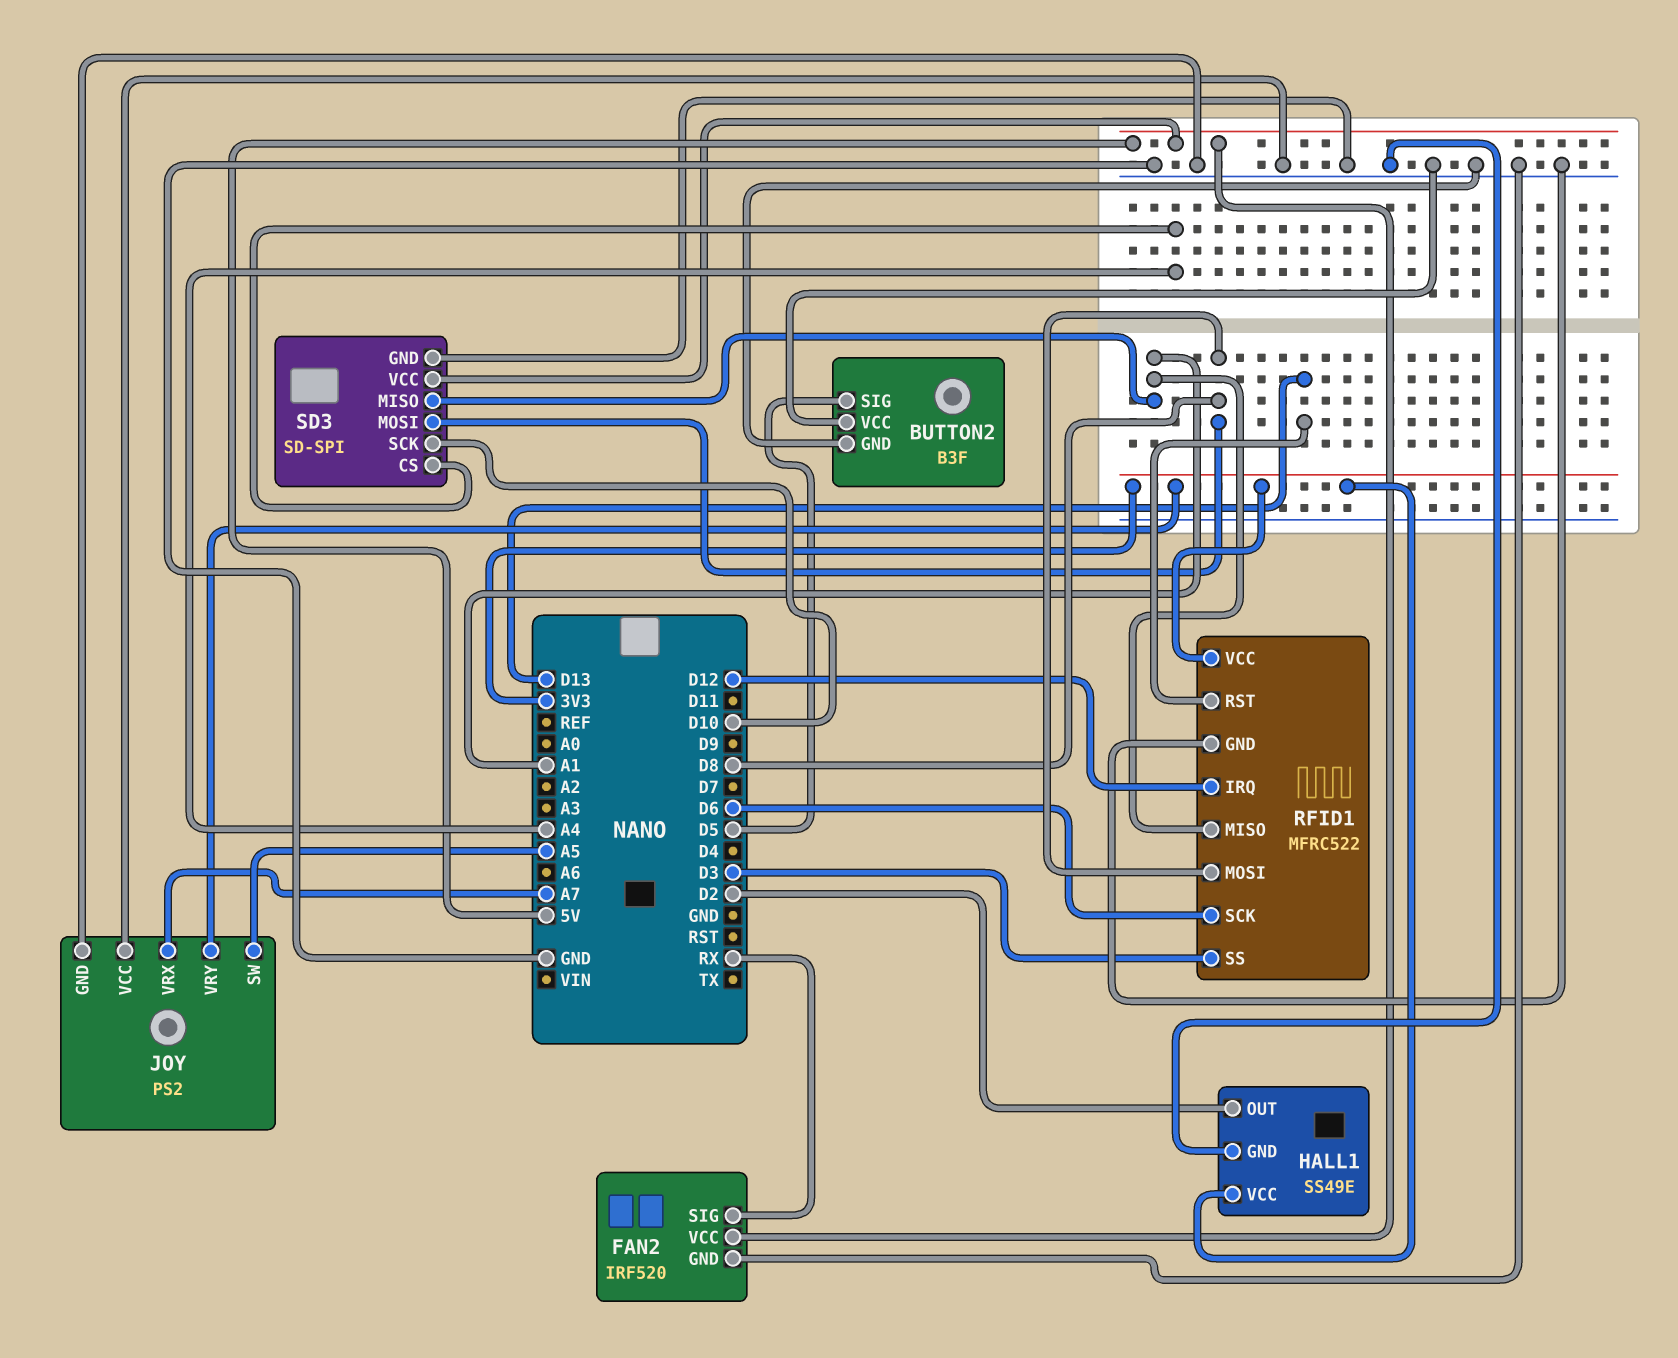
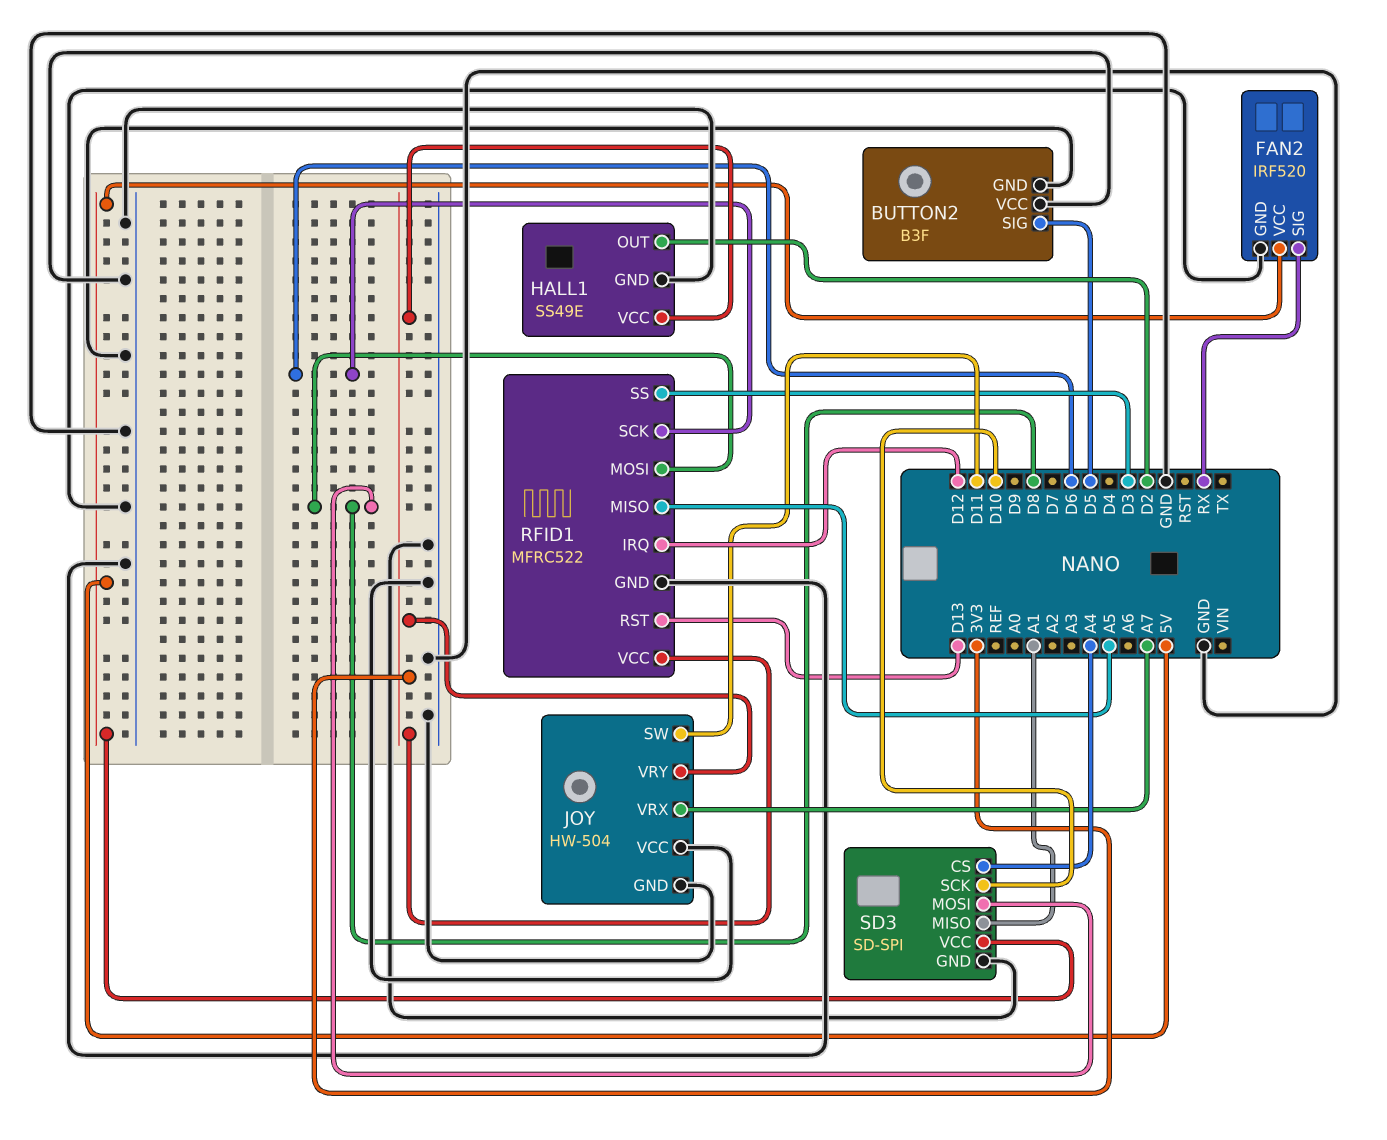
JOY: PS2 -> HW-504
JOY pin SW: A5 -> D11
RFID1 pin MISO: A1 -> A5

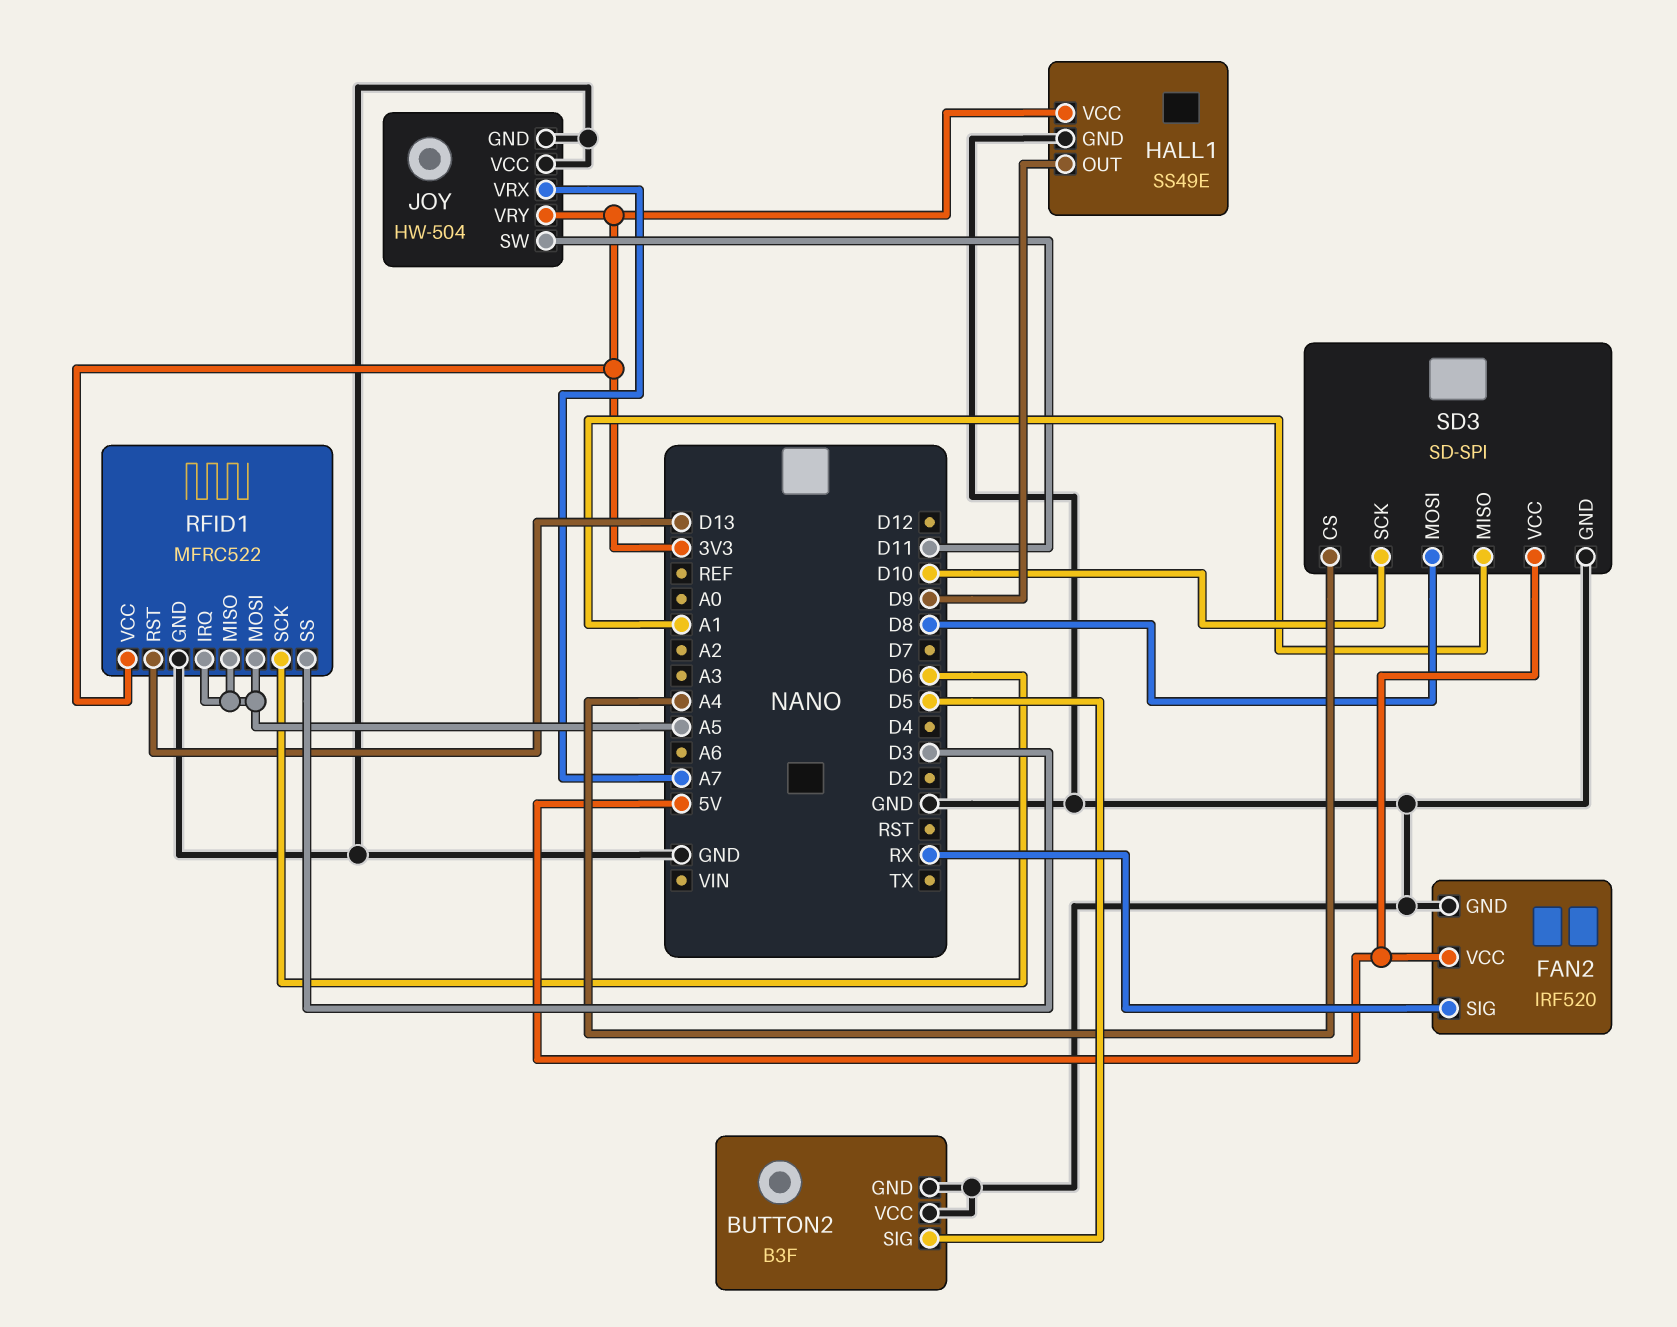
HALL1 pin OUT: D2 -> D9
RFID1 pin IRQ: D12 -> A5
RFID1 pin MOSI: D8 -> A5

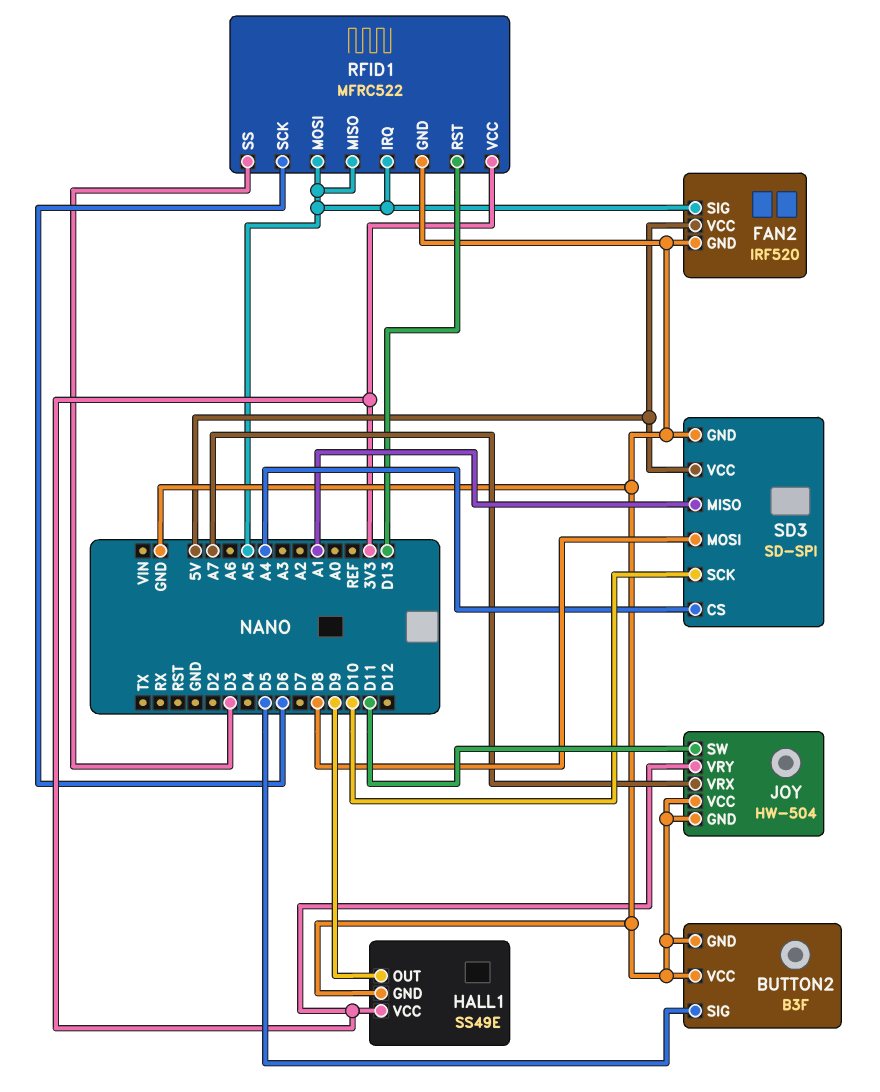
FAN2 pin SIG: RX -> A5

